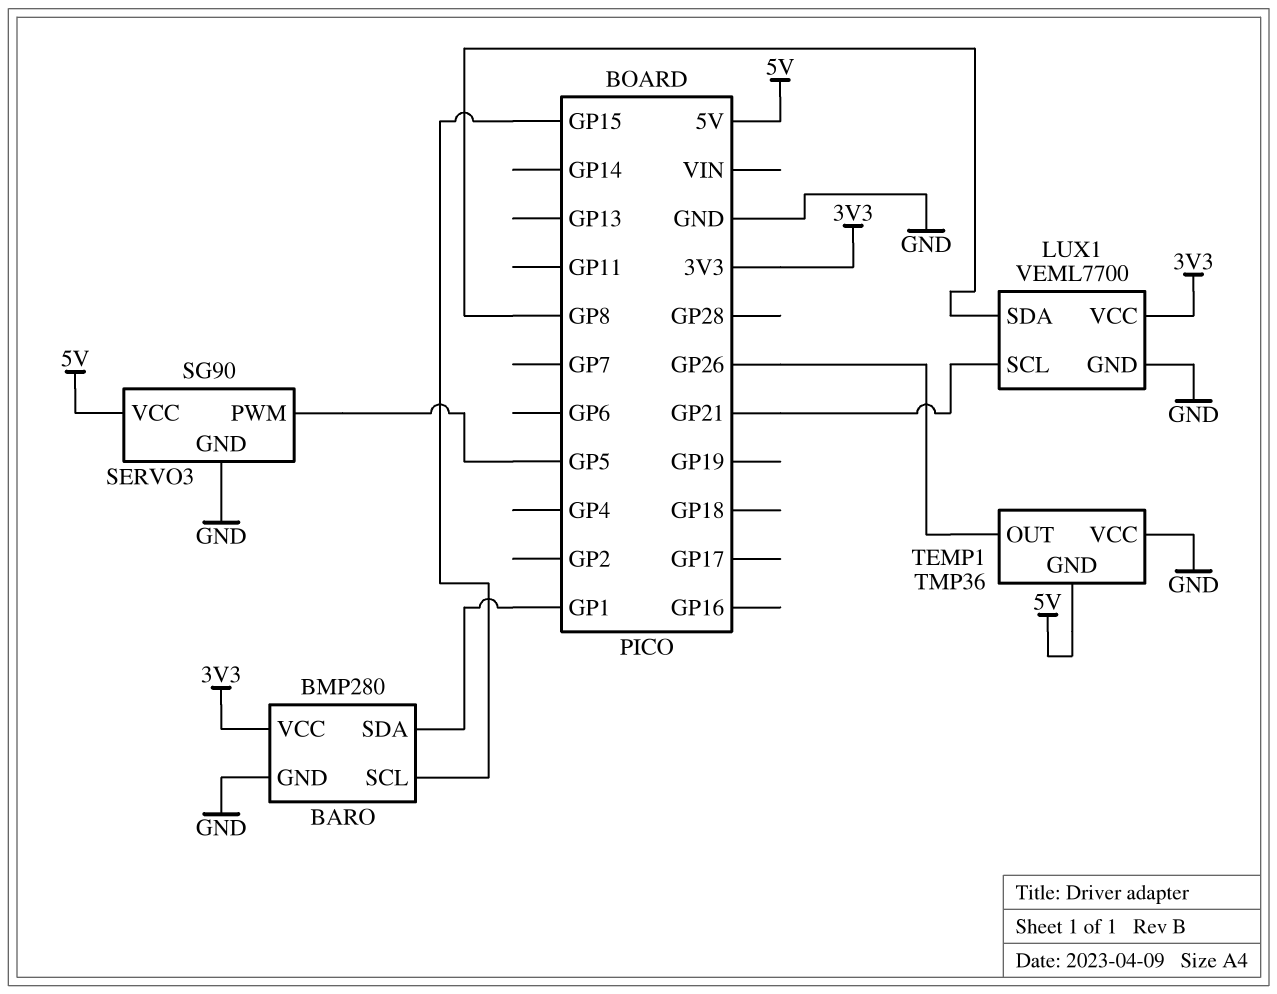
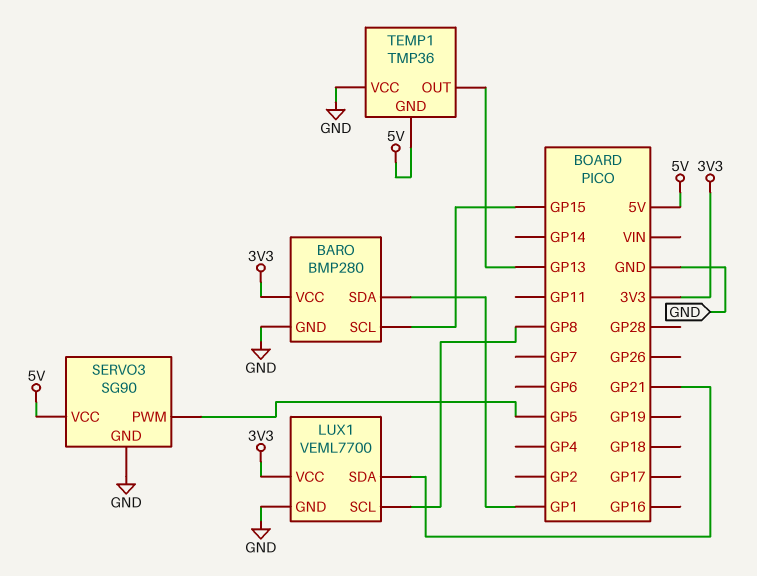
LUX1 pin SCL: GP21 -> GP8
LUX1 pin SDA: GP8 -> GP21
TEMP1 pin OUT: GP26 -> GP13

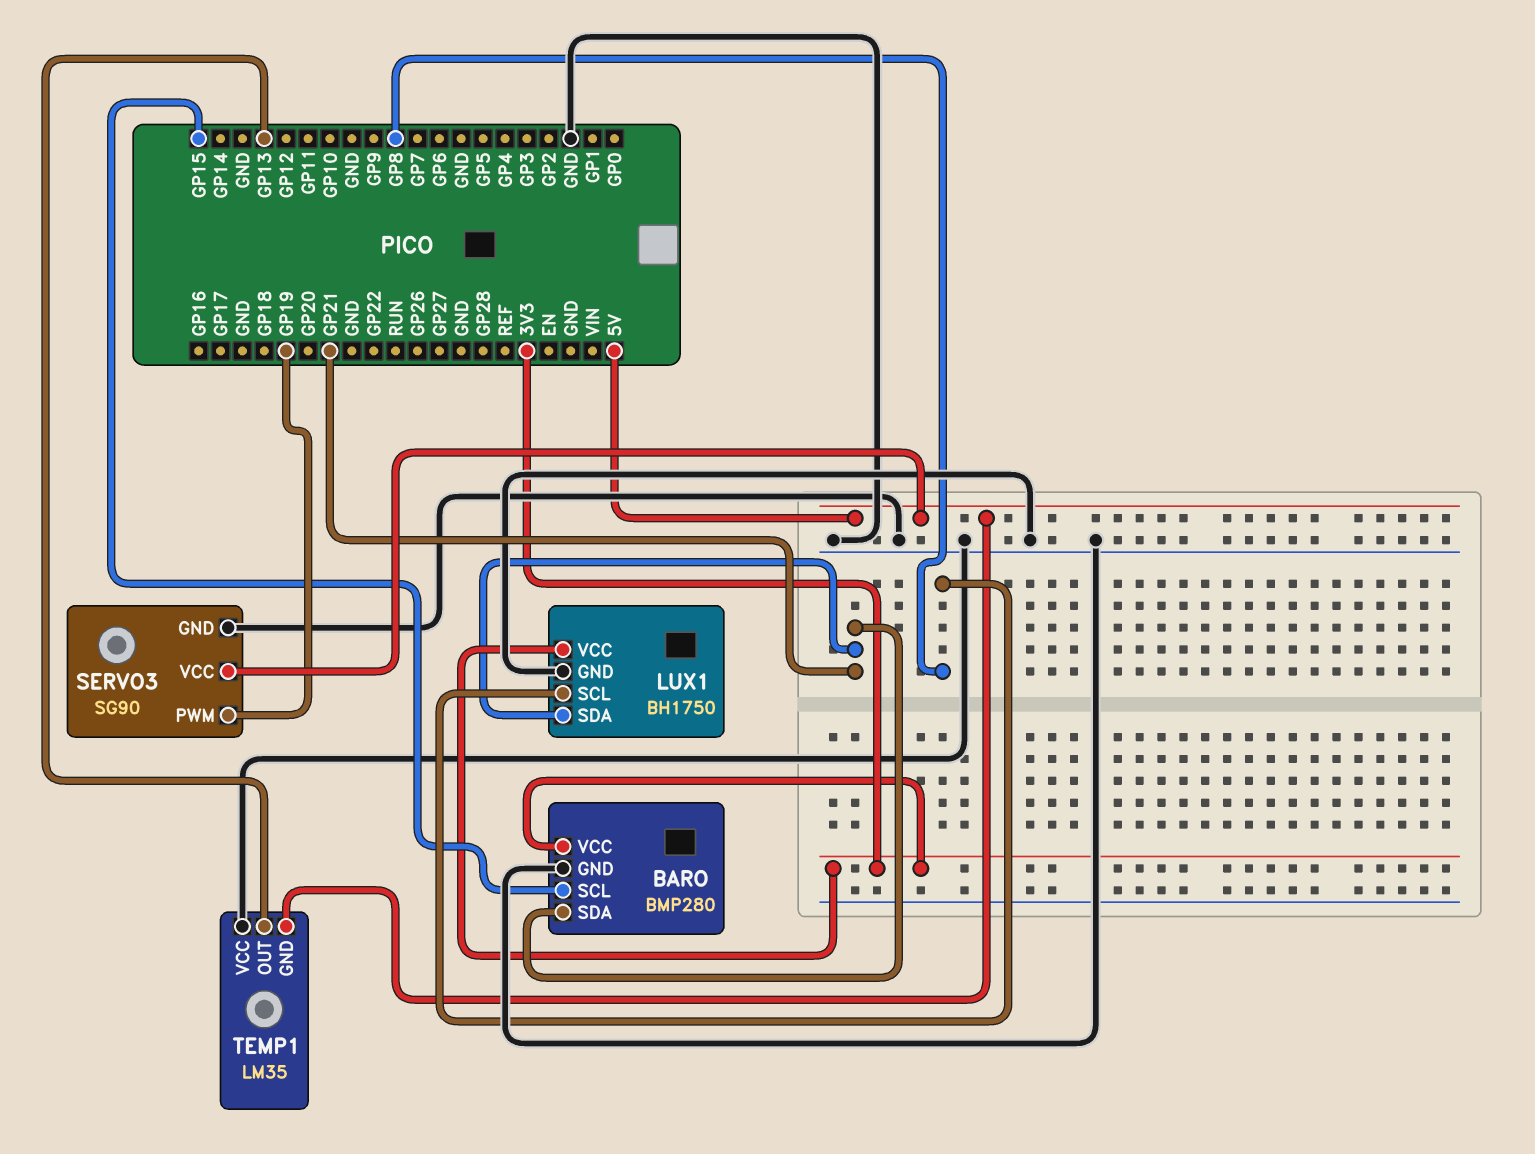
BARO pin SDA: GP1 -> GP21
LUX1: VEML7700 -> BH1750
SERVO3 pin PWM: GP5 -> GP19
TEMP1: TMP36 -> LM35

